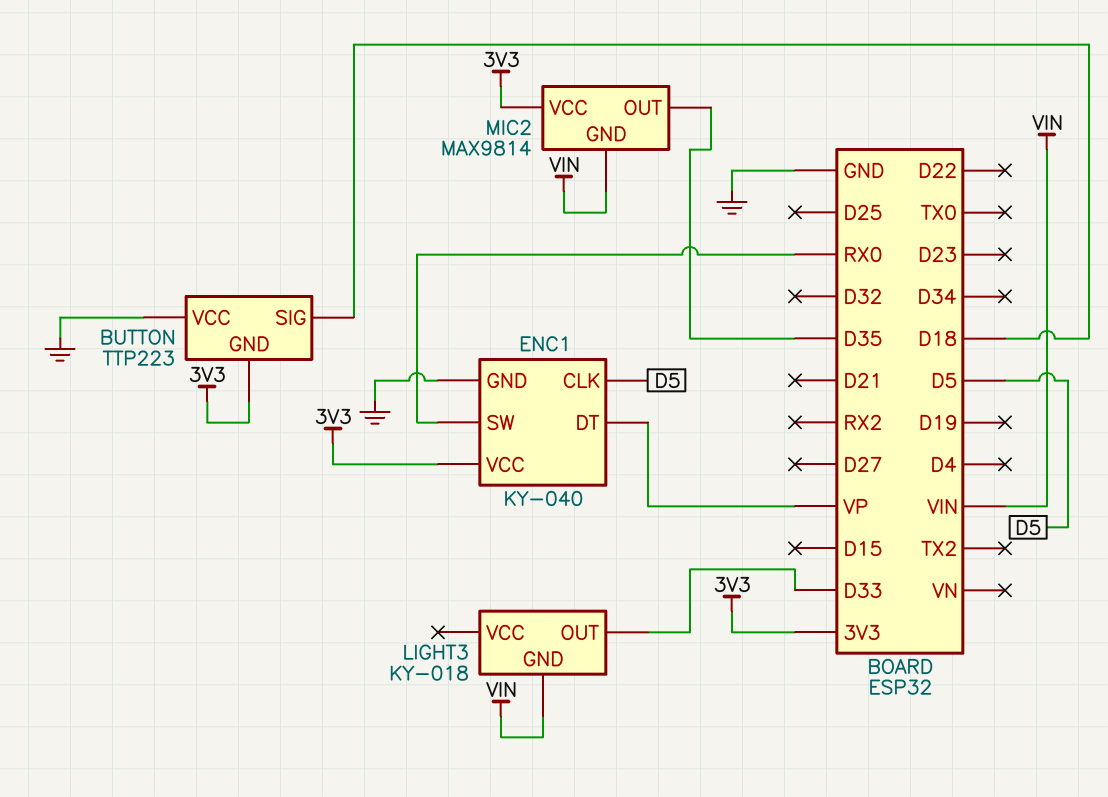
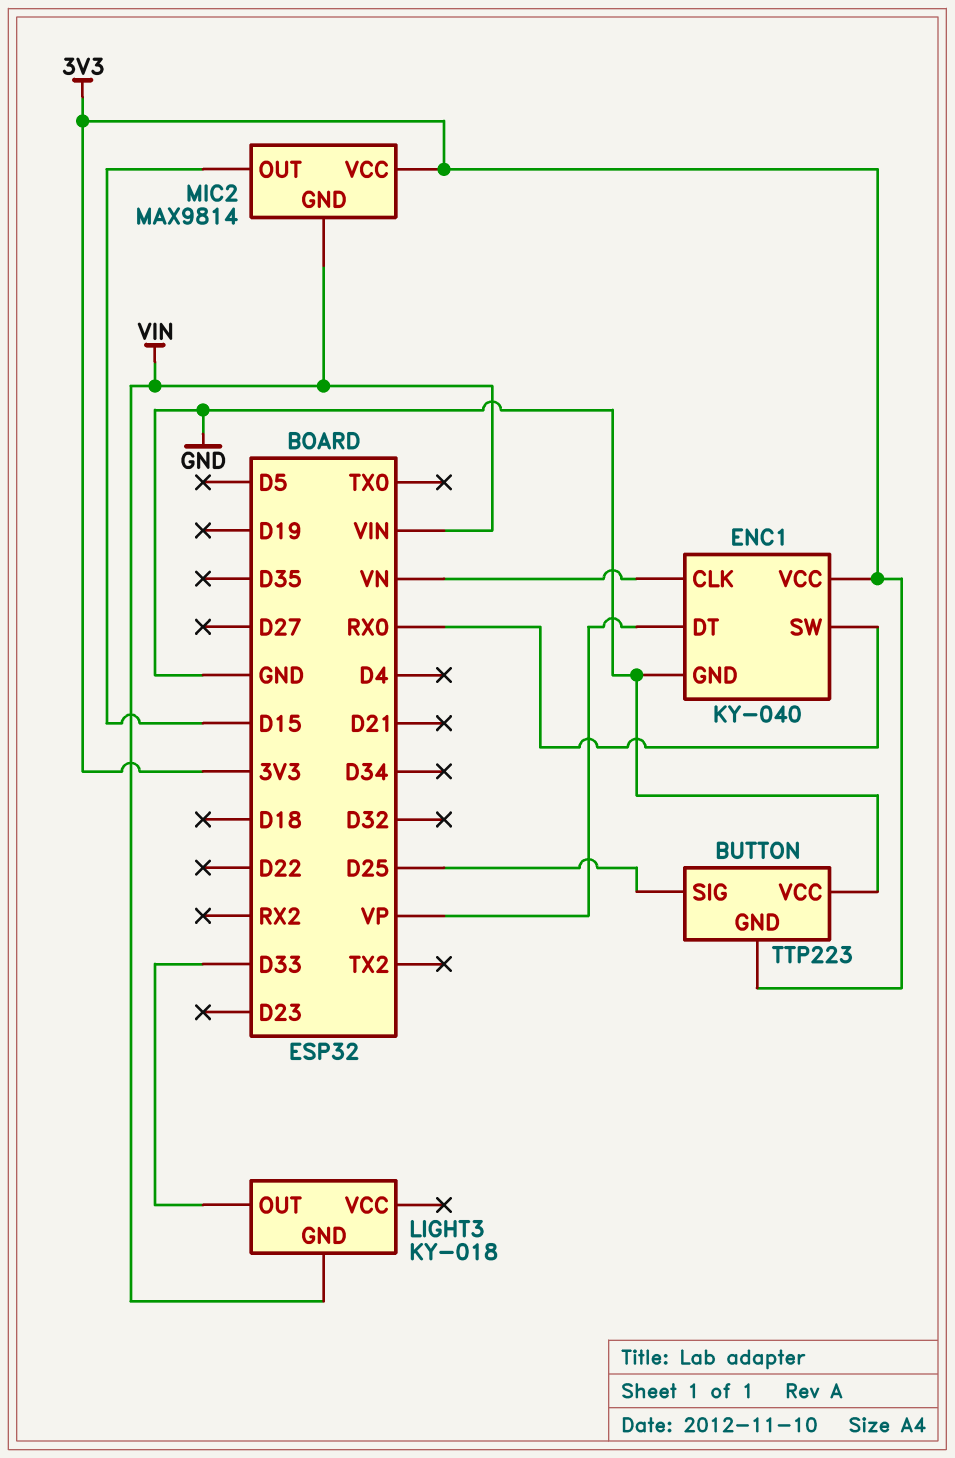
BUTTON pin SIG: D18 -> D25
ENC1 pin CLK: D5 -> VN
MIC2 pin OUT: D35 -> D15

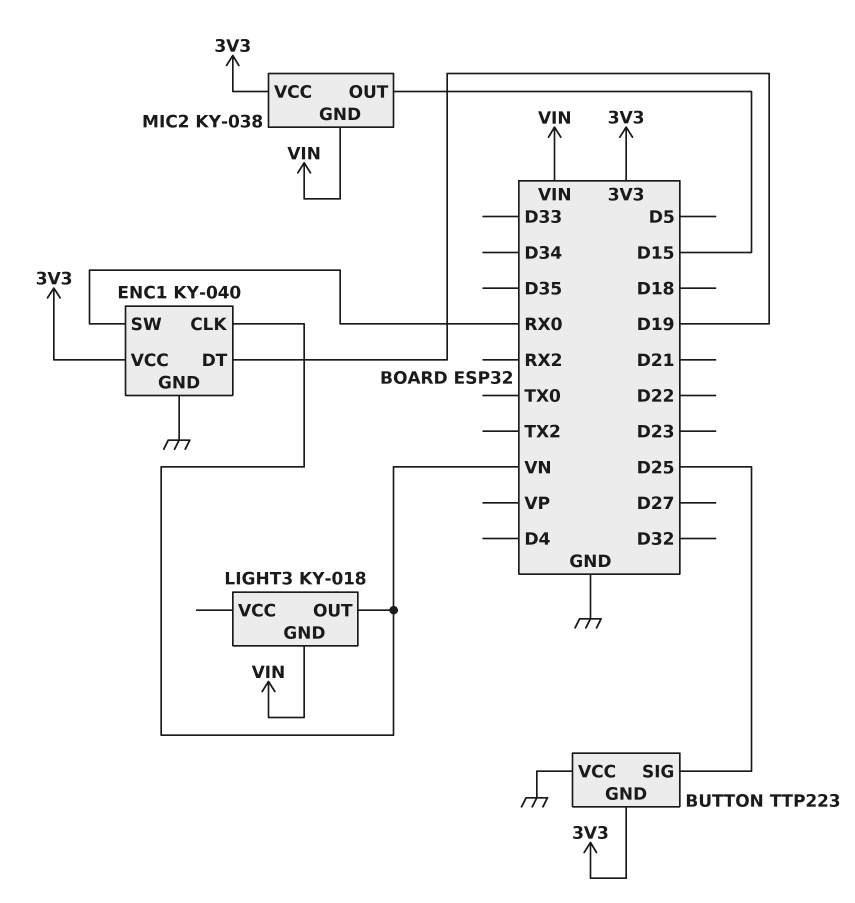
ENC1 pin DT: VP -> D19
LIGHT3 pin OUT: D33 -> VN
MIC2: MAX9814 -> KY-038

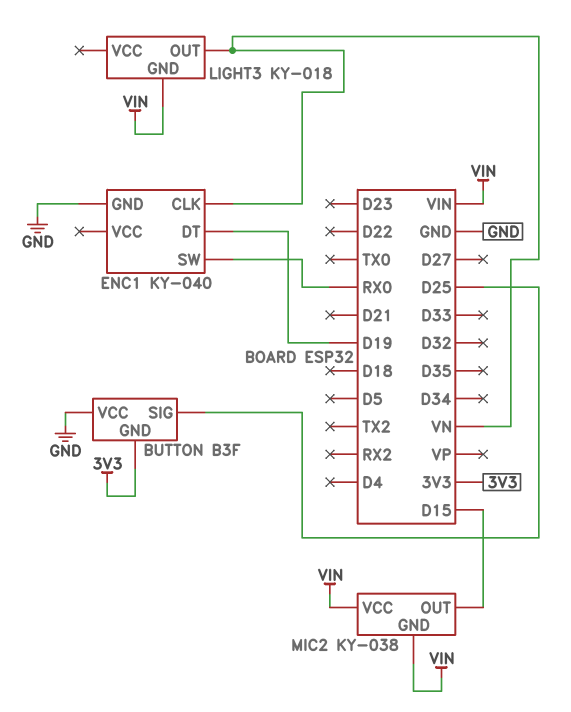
BUTTON: TTP223 -> B3F
ENC1 pin VCC: 3V3 -> none
MIC2 pin VCC: 3V3 -> VIN

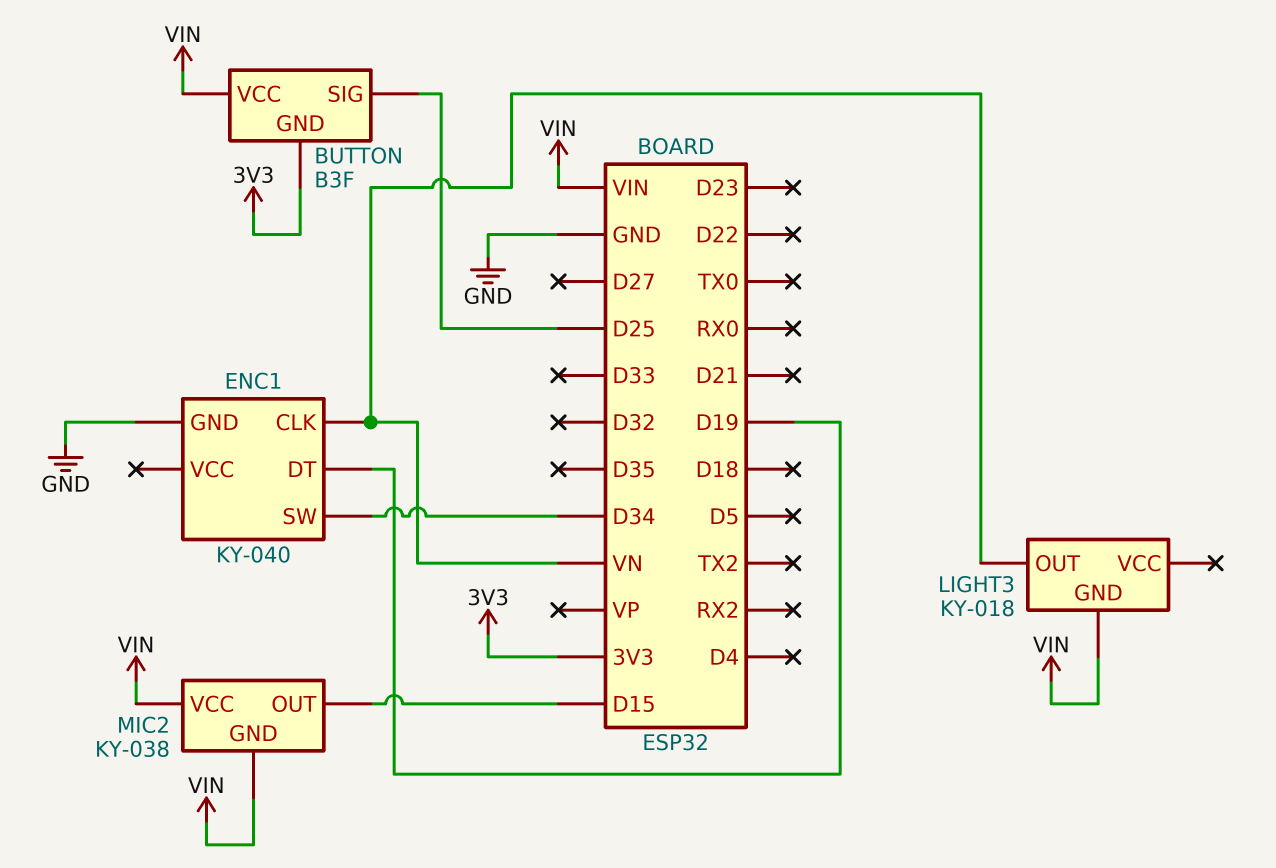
BUTTON pin VCC: GND -> VIN
ENC1 pin SW: RX0 -> D34

